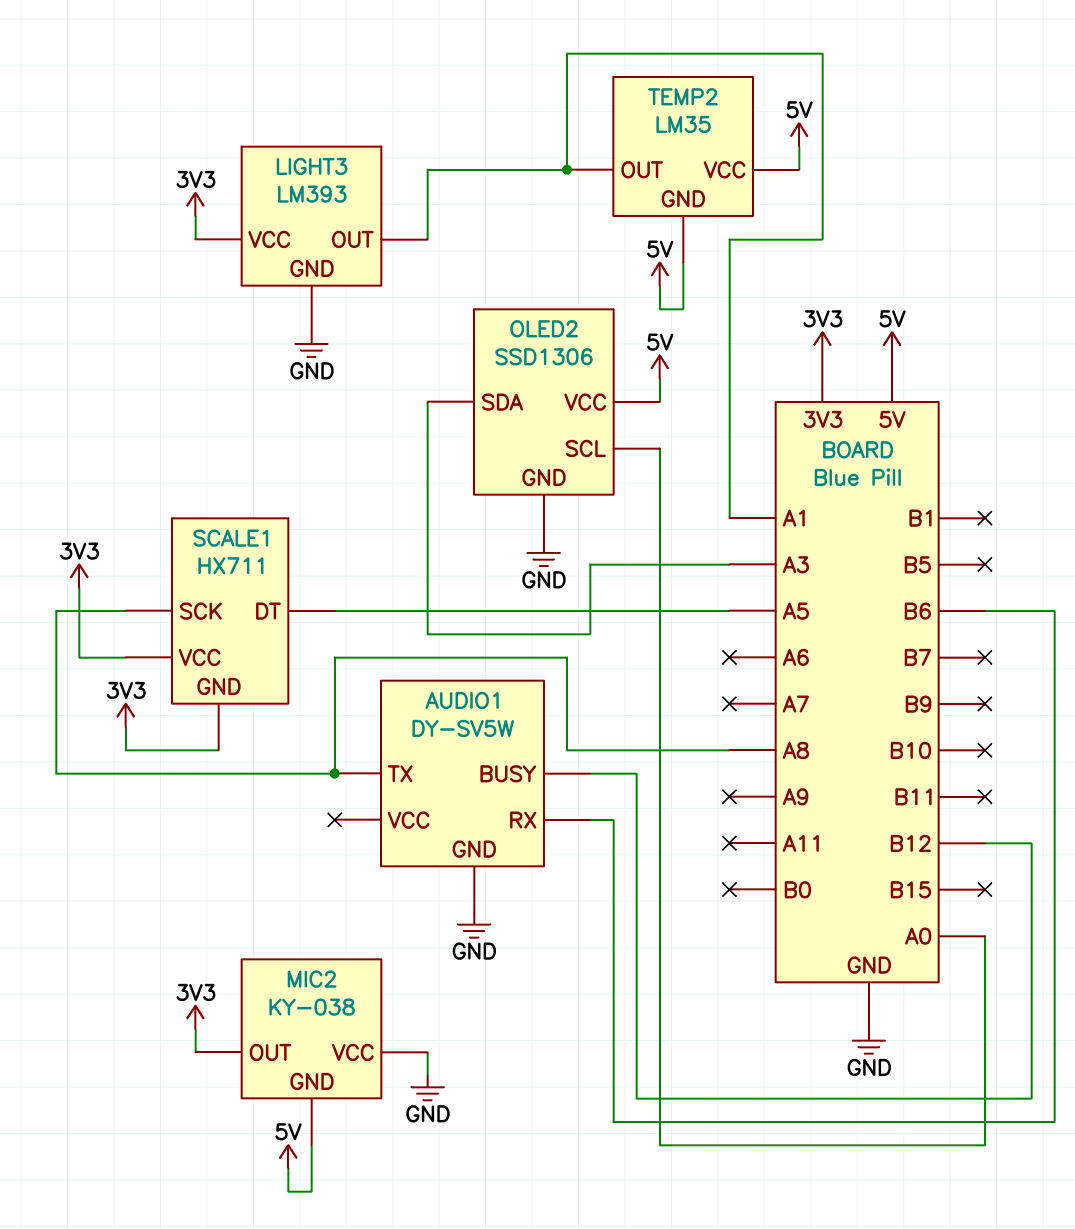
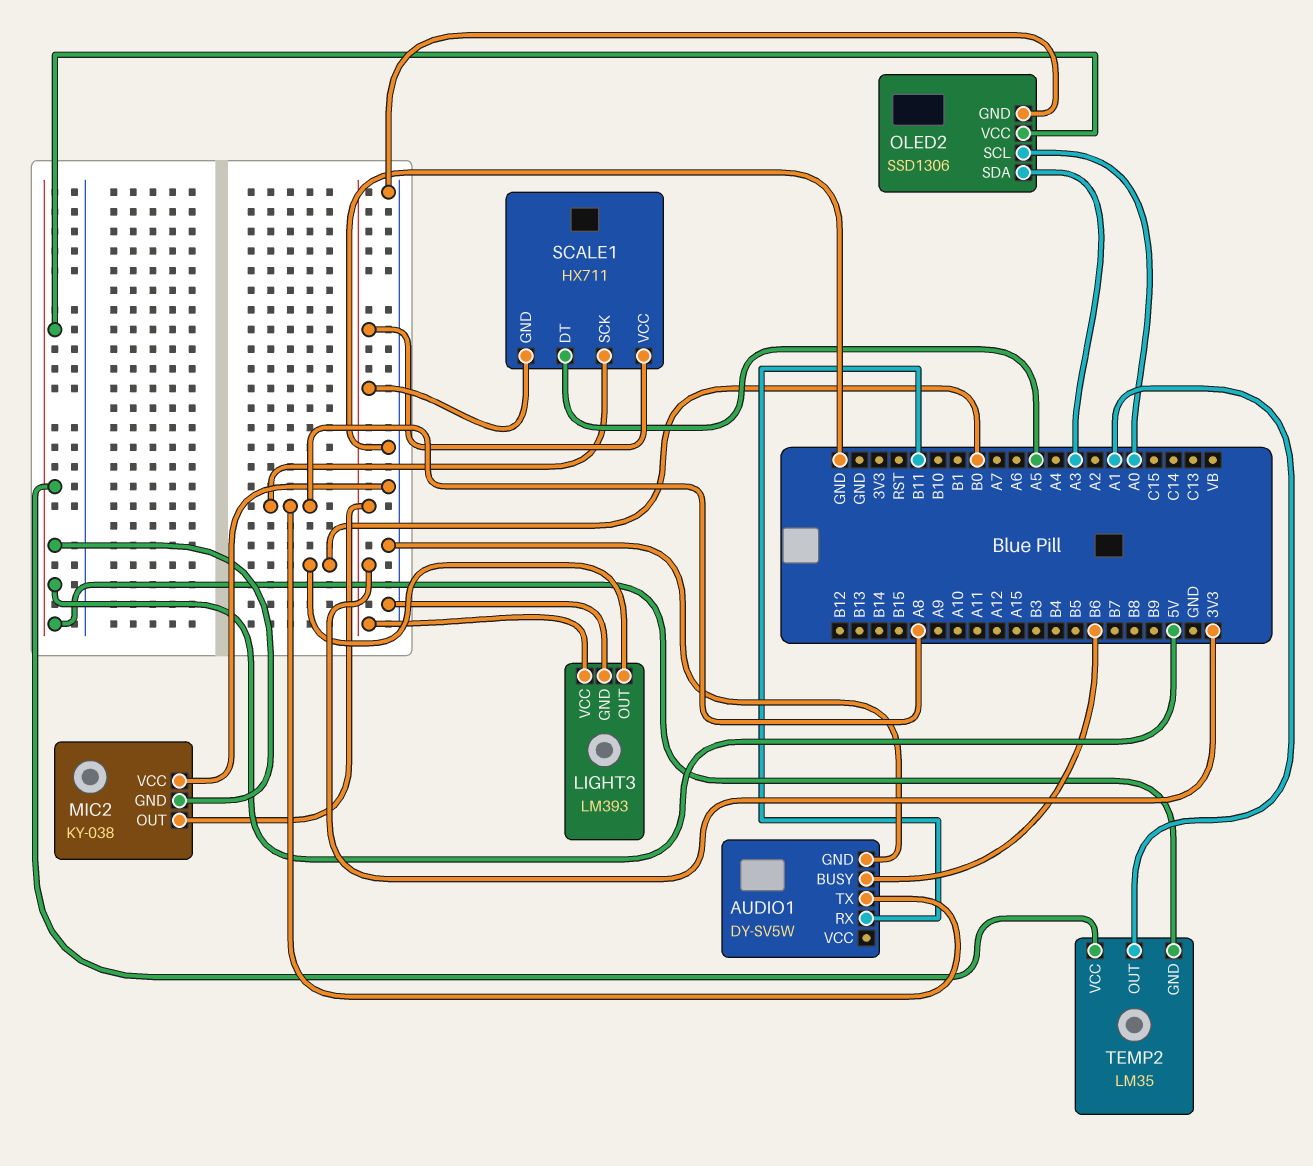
AUDIO1 pin BUSY: B12 -> B6
AUDIO1 pin RX: B6 -> B11
LIGHT3 pin OUT: A1 -> B0

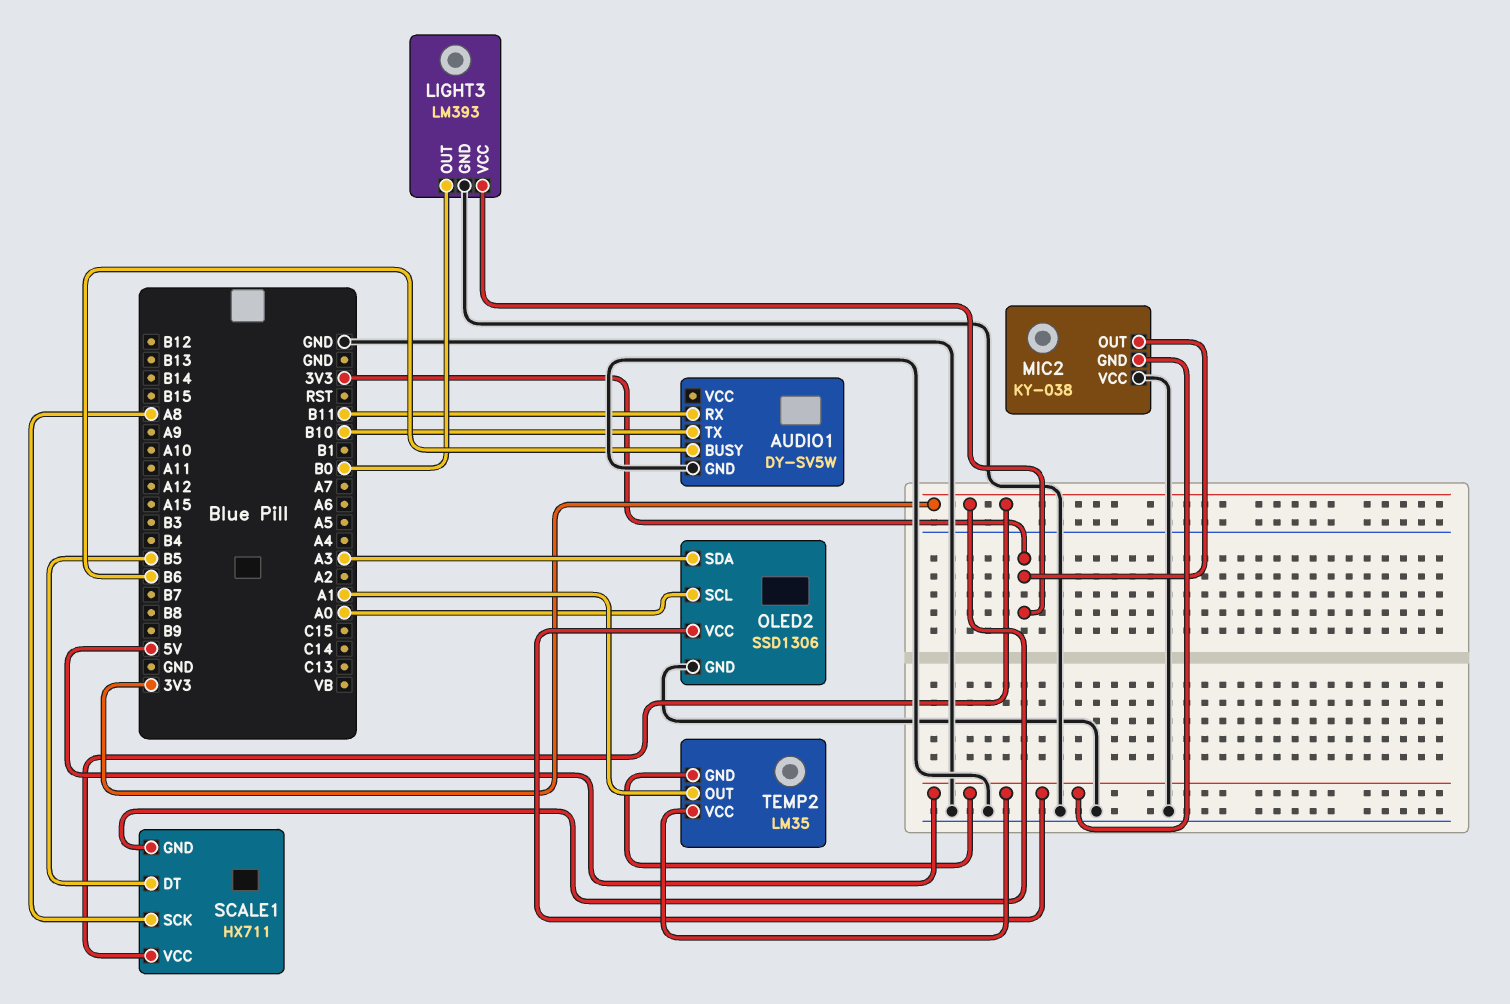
AUDIO1 pin TX: A8 -> B10
SCALE1 pin DT: A5 -> B5

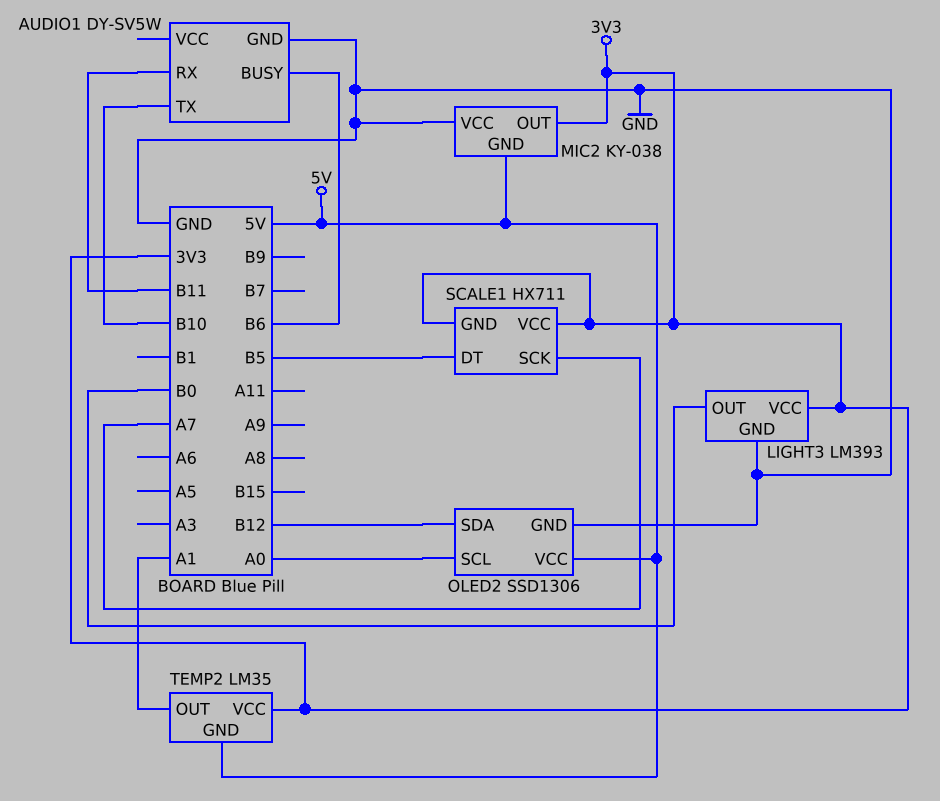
OLED2 pin SDA: A3 -> B12
SCALE1 pin SCK: A8 -> A7
TEMP2 pin VCC: 5V -> 3V3

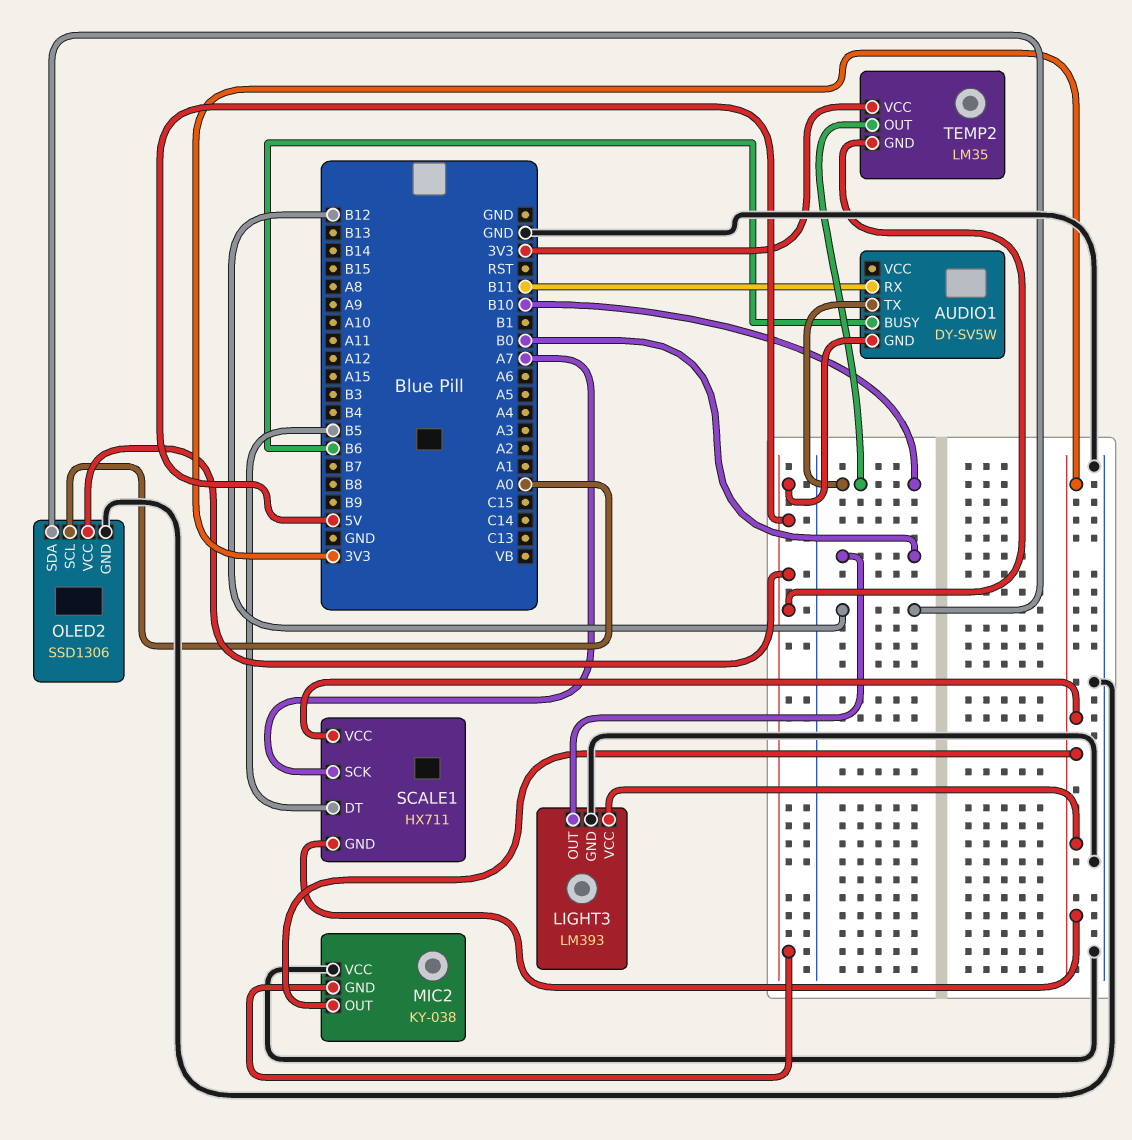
AUDIO1 pin GND: GND -> 5V
TEMP2 pin OUT: A1 -> B10

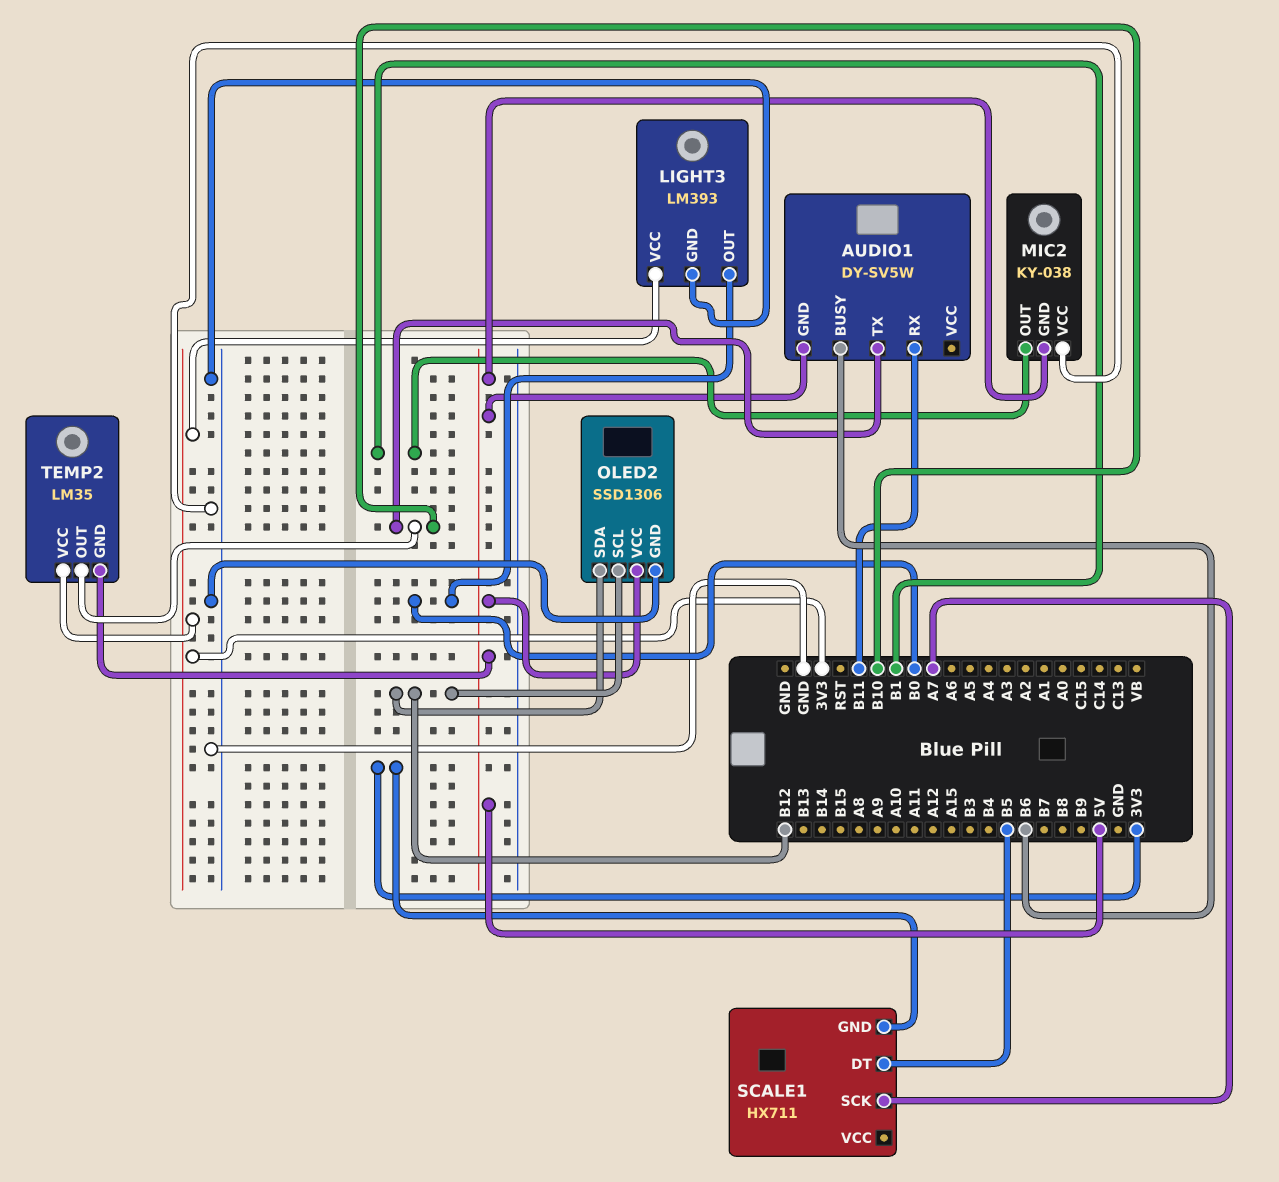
MIC2 pin OUT: 3V3 -> B1
OLED2 pin SCL: A0 -> B12
SCALE1 pin VCC: 3V3 -> none

